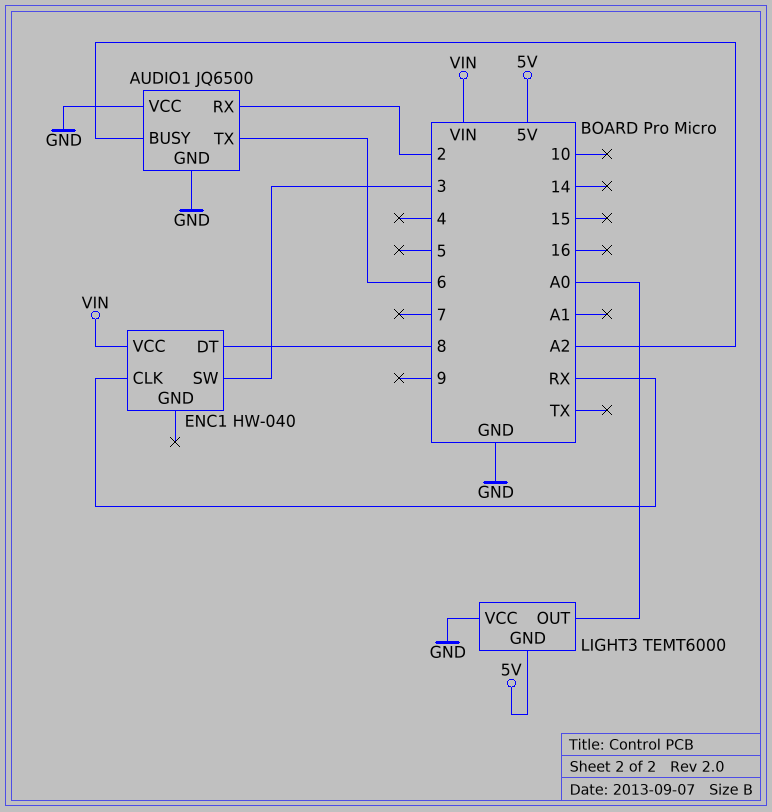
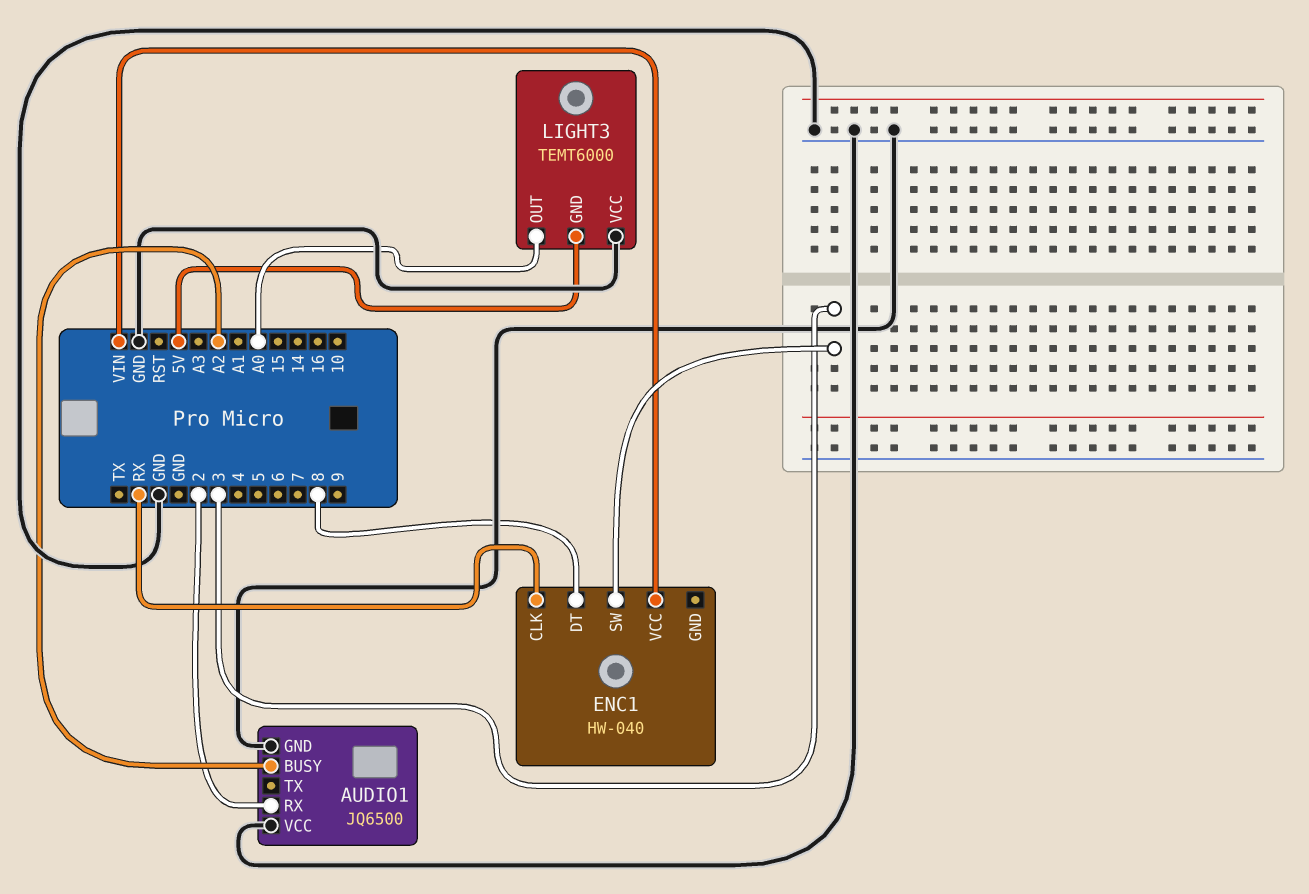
AUDIO1 pin TX: 6 -> none

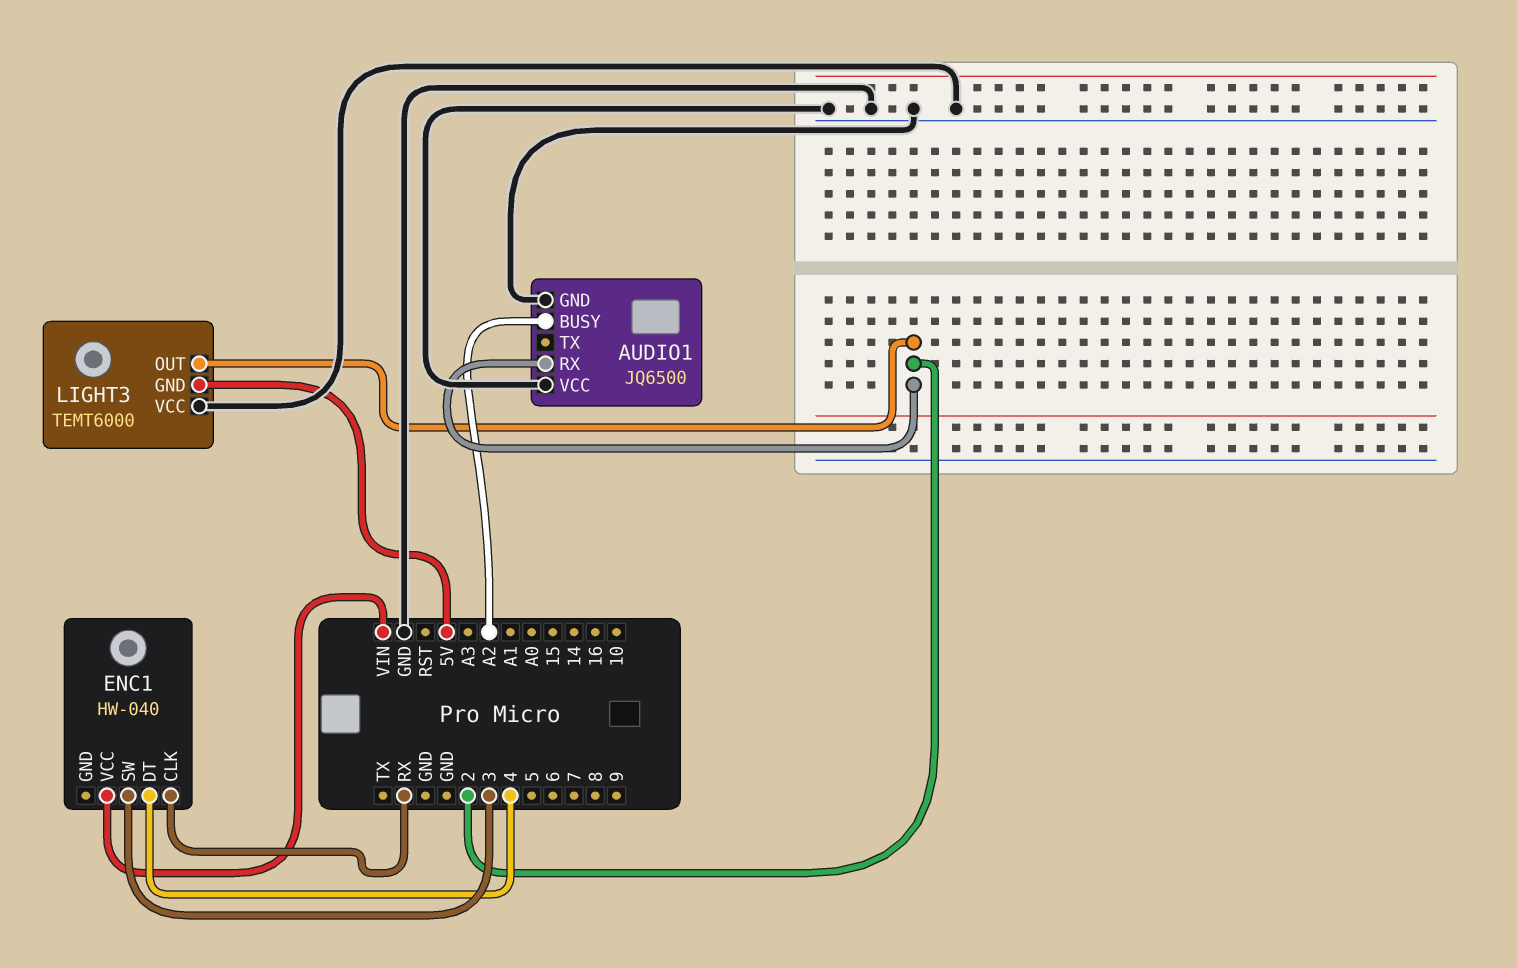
ENC1 pin DT: 8 -> 4
LIGHT3 pin OUT: A0 -> 2

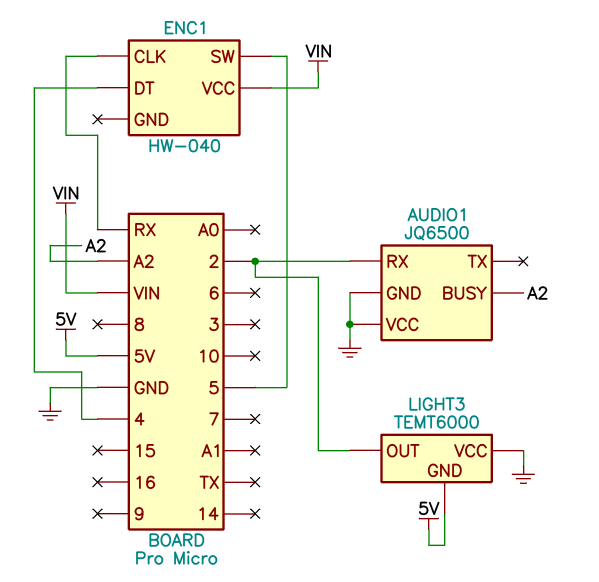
ENC1 pin SW: 3 -> 5

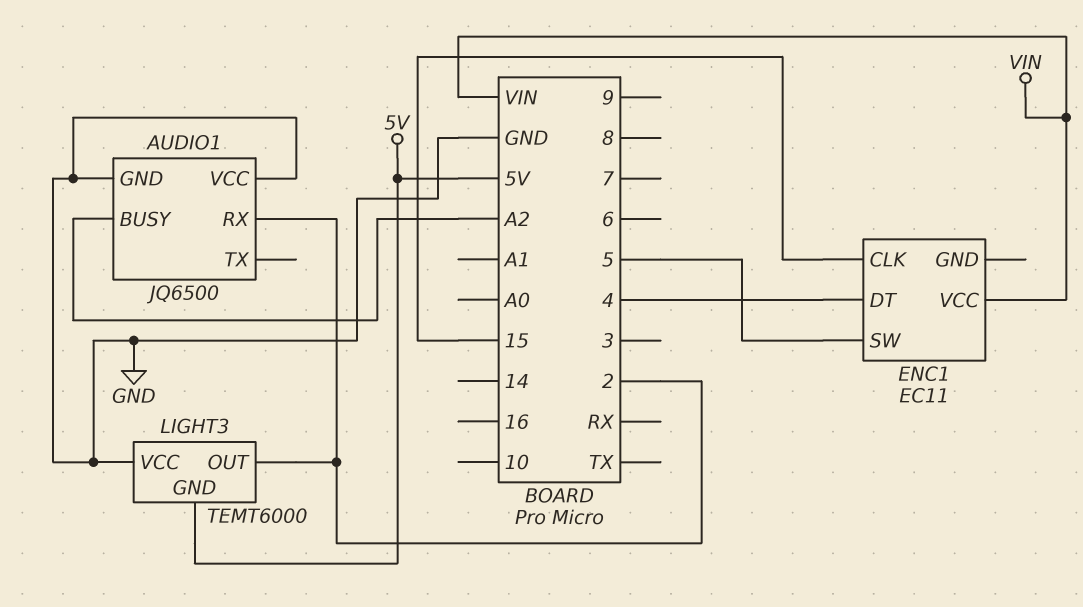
ENC1: HW-040 -> EC11
ENC1 pin CLK: RX -> 15

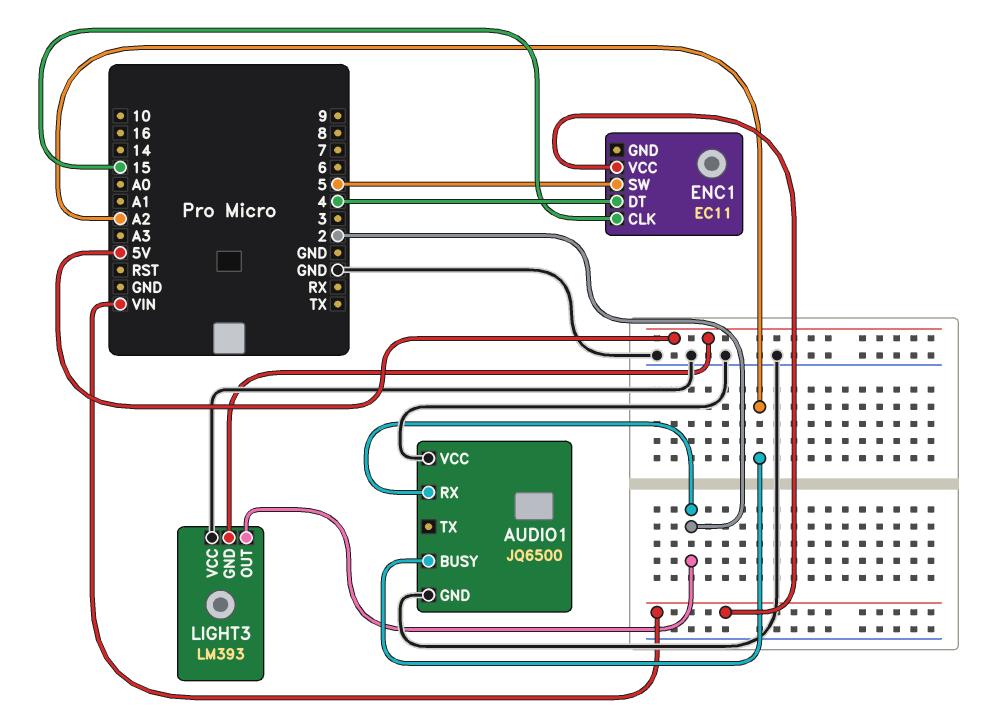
LIGHT3: TEMT6000 -> LM393

